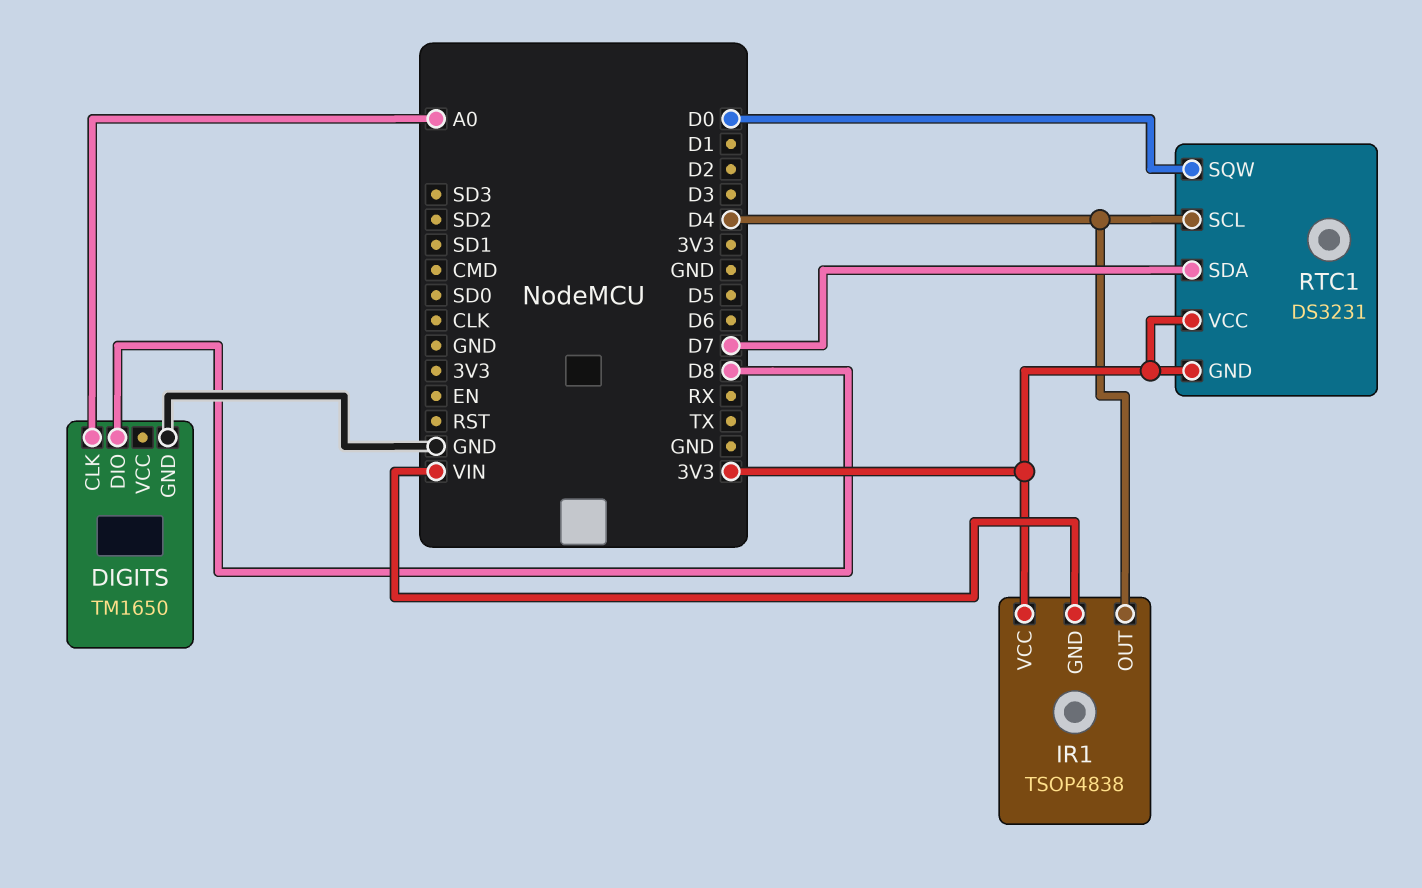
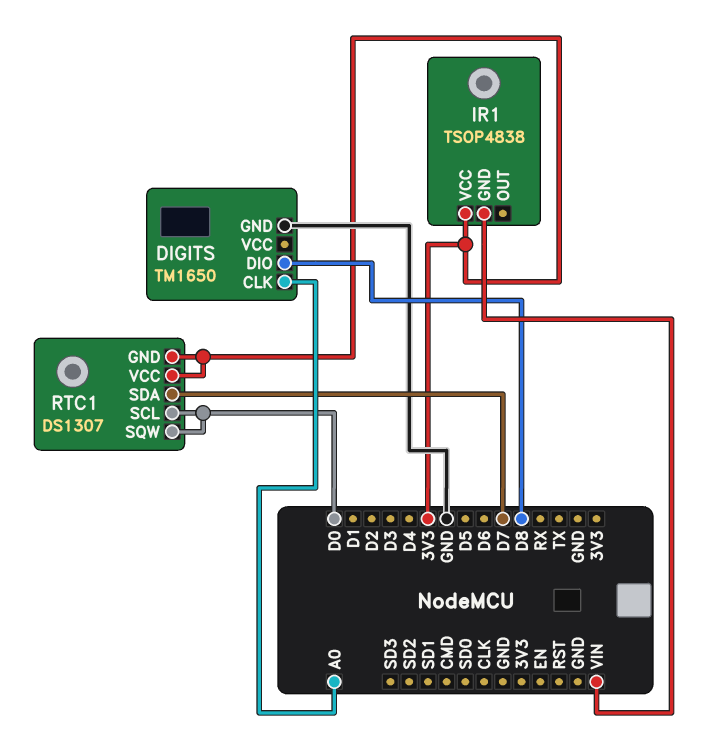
IR1 pin OUT: D4 -> none
RTC1: DS3231 -> DS1307
RTC1 pin SCL: D4 -> D0

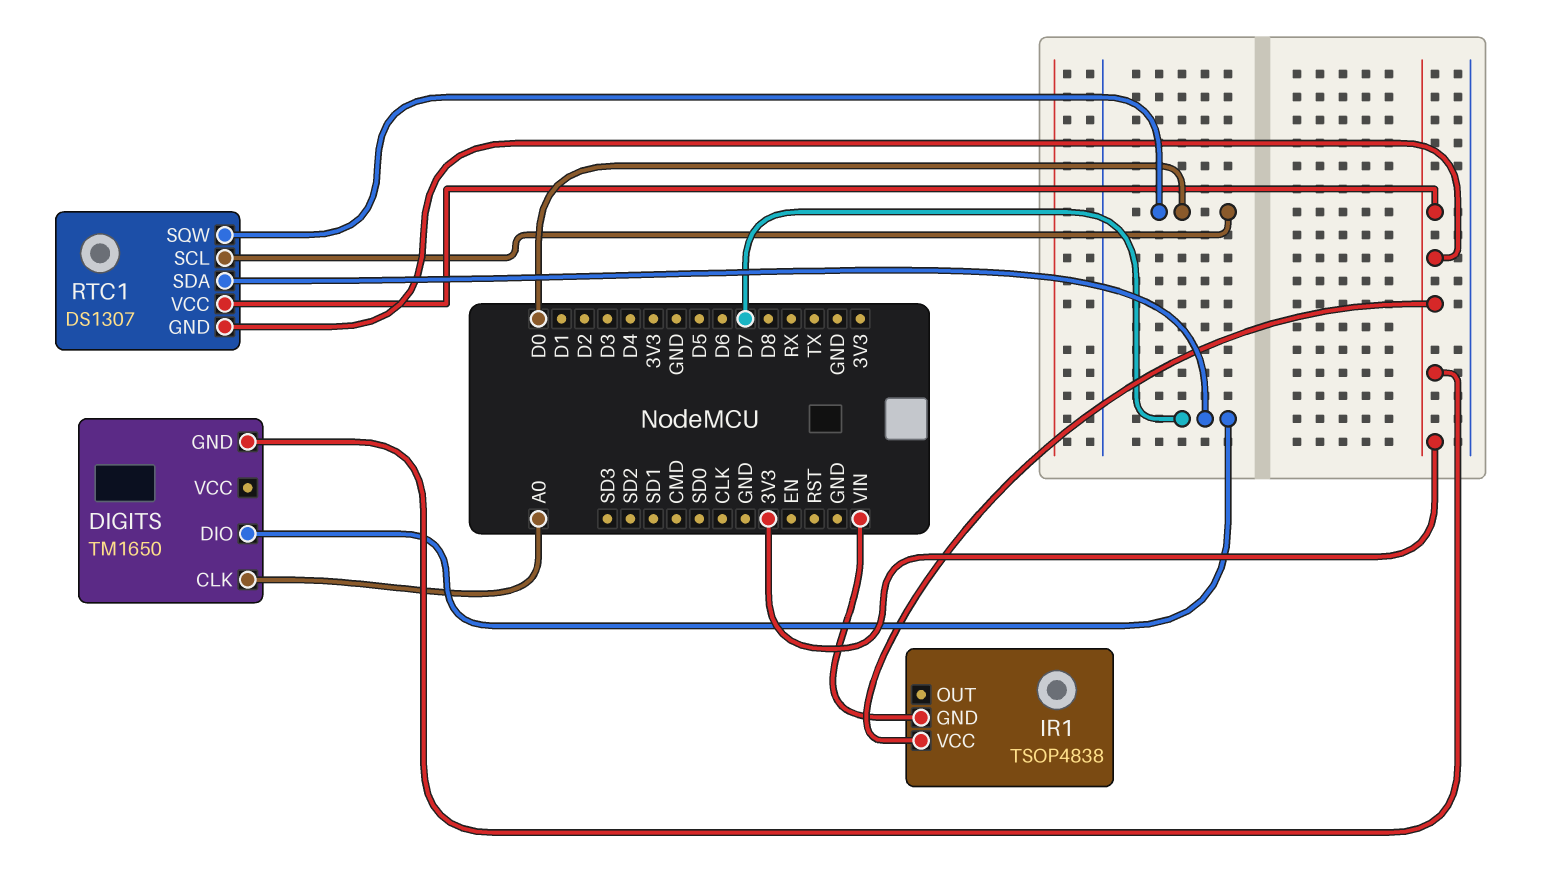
DIGITS pin DIO: D8 -> D7
DIGITS pin GND: GND -> 3V3

